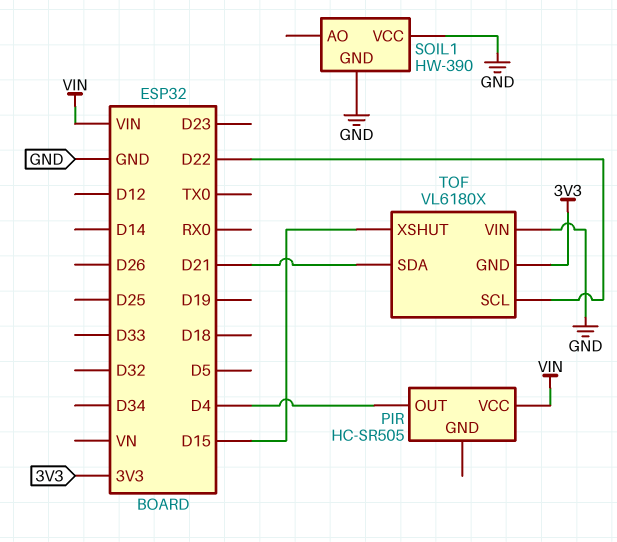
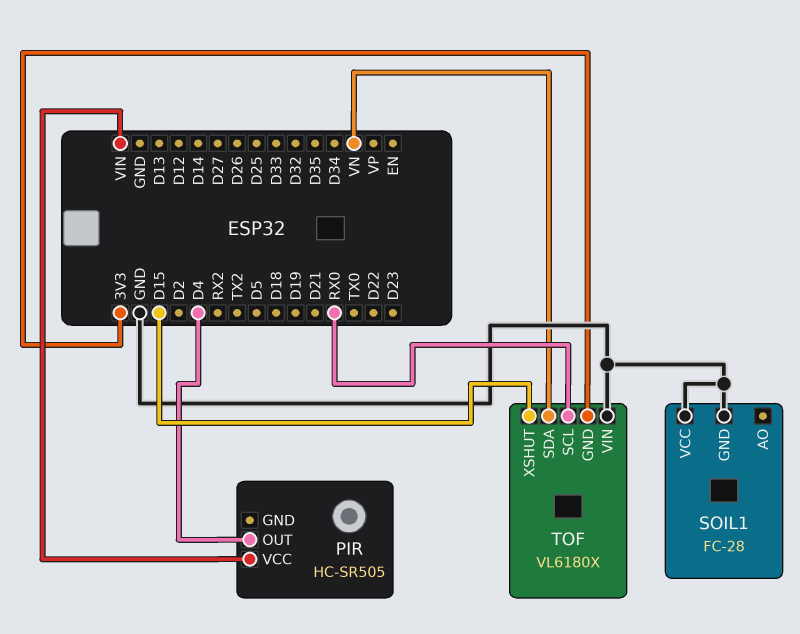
SOIL1: HW-390 -> FC-28
TOF pin SCL: D22 -> RX0
TOF pin SDA: D21 -> VN

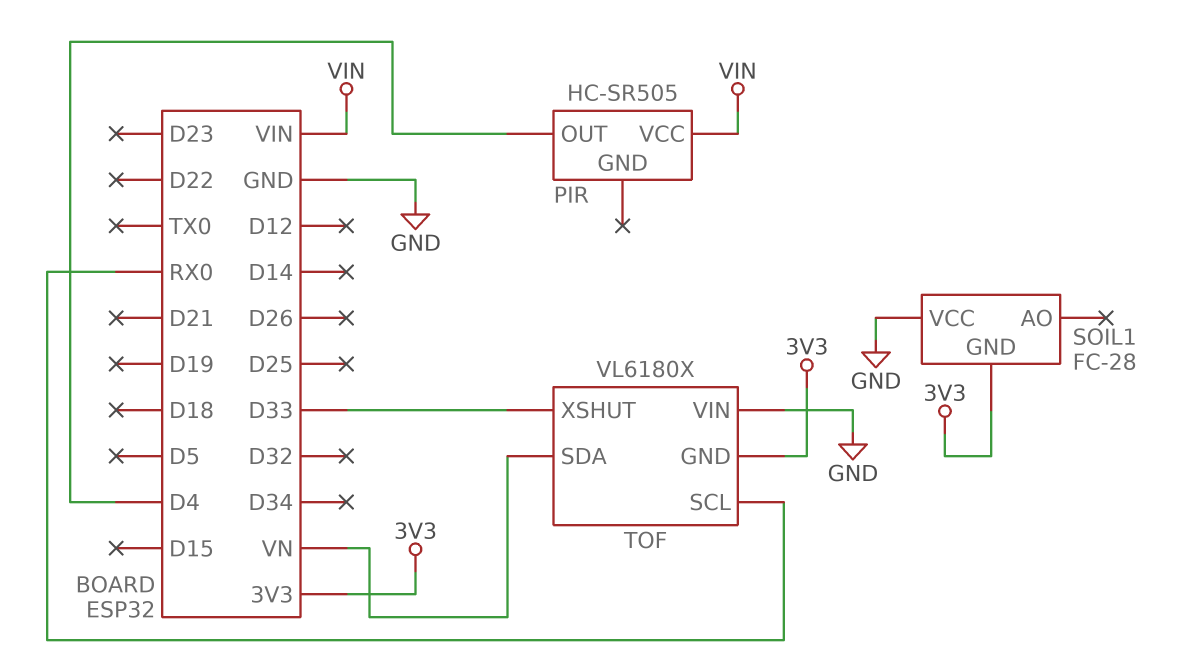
SOIL1 pin GND: GND -> 3V3
TOF pin XSHUT: D15 -> D33

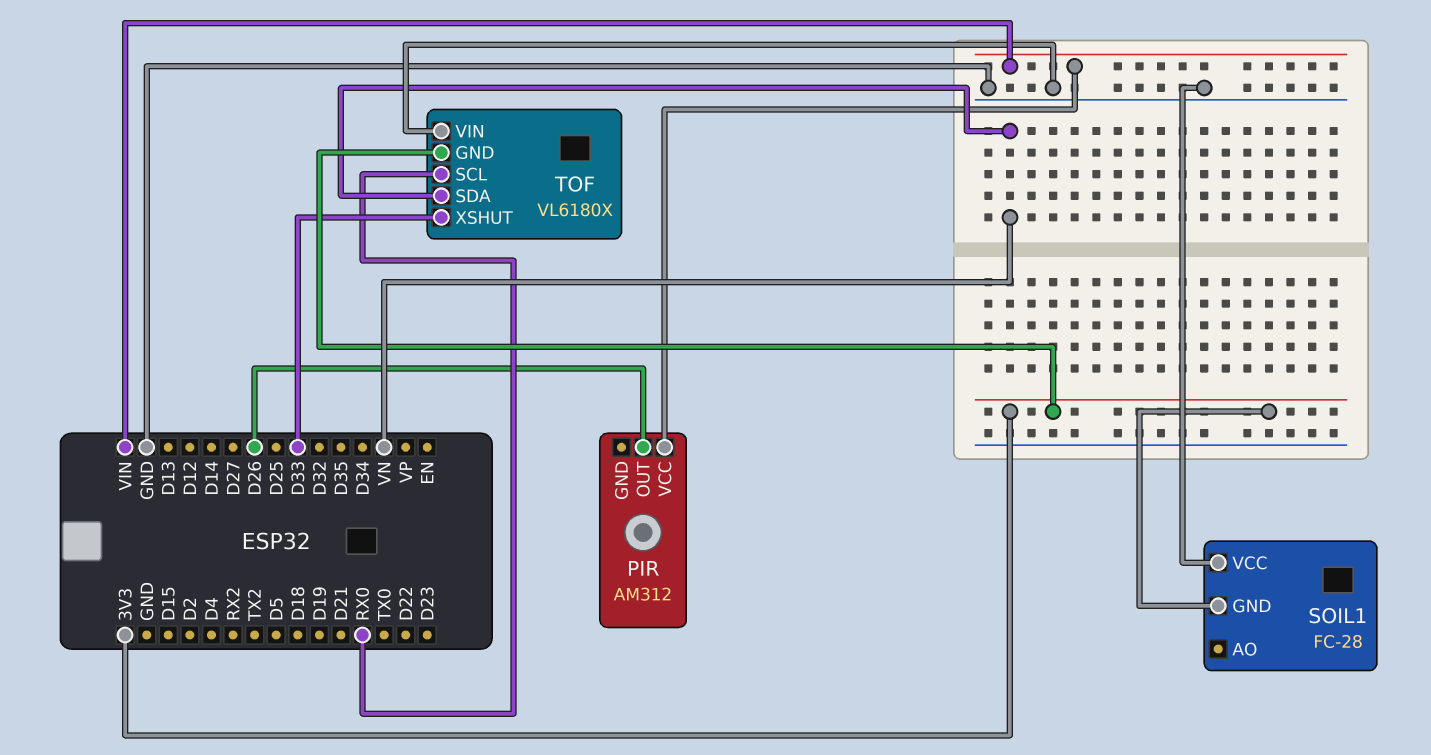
PIR: HC-SR505 -> AM312
PIR pin OUT: D4 -> D26

